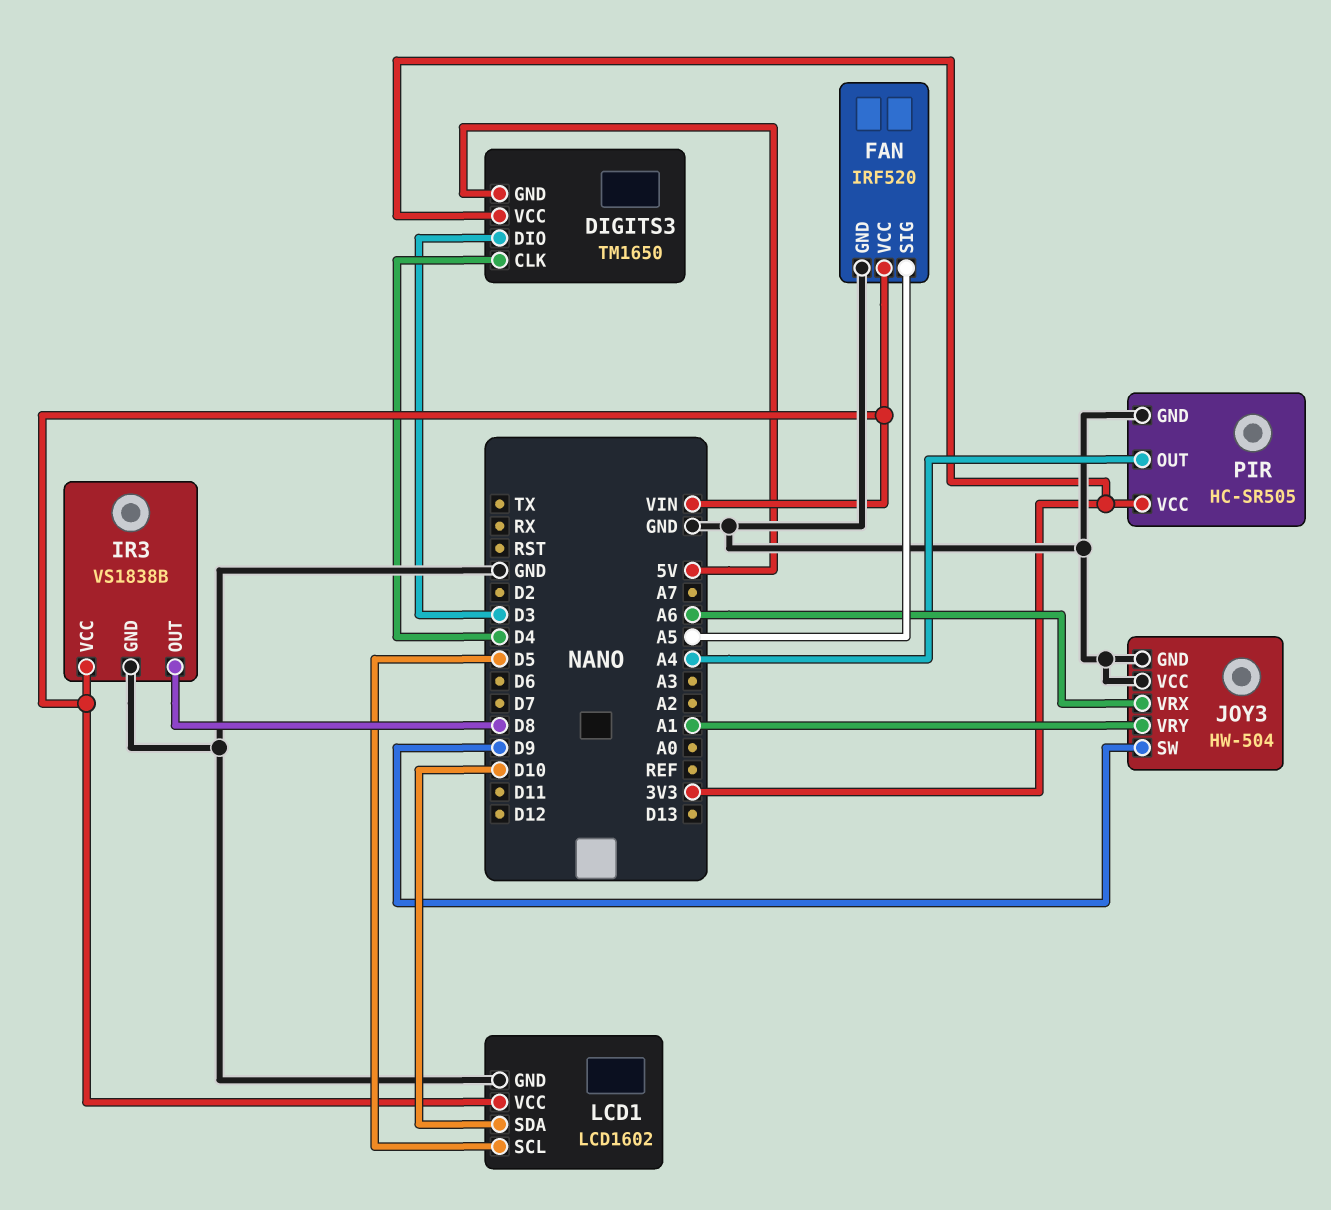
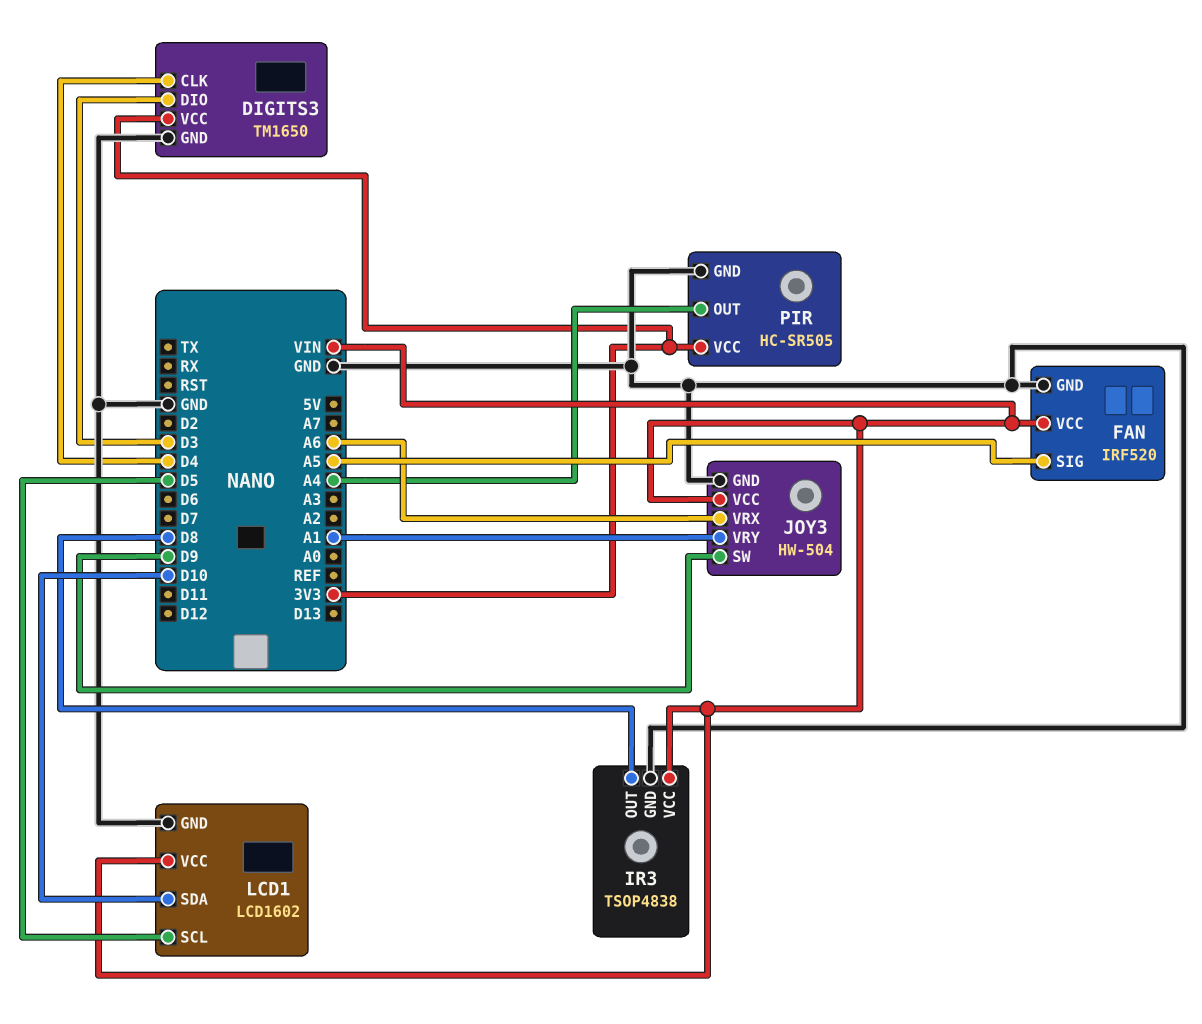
DIGITS3 pin GND: 5V -> GND
IR3: VS1838B -> TSOP4838
JOY3 pin VCC: GND -> VIN

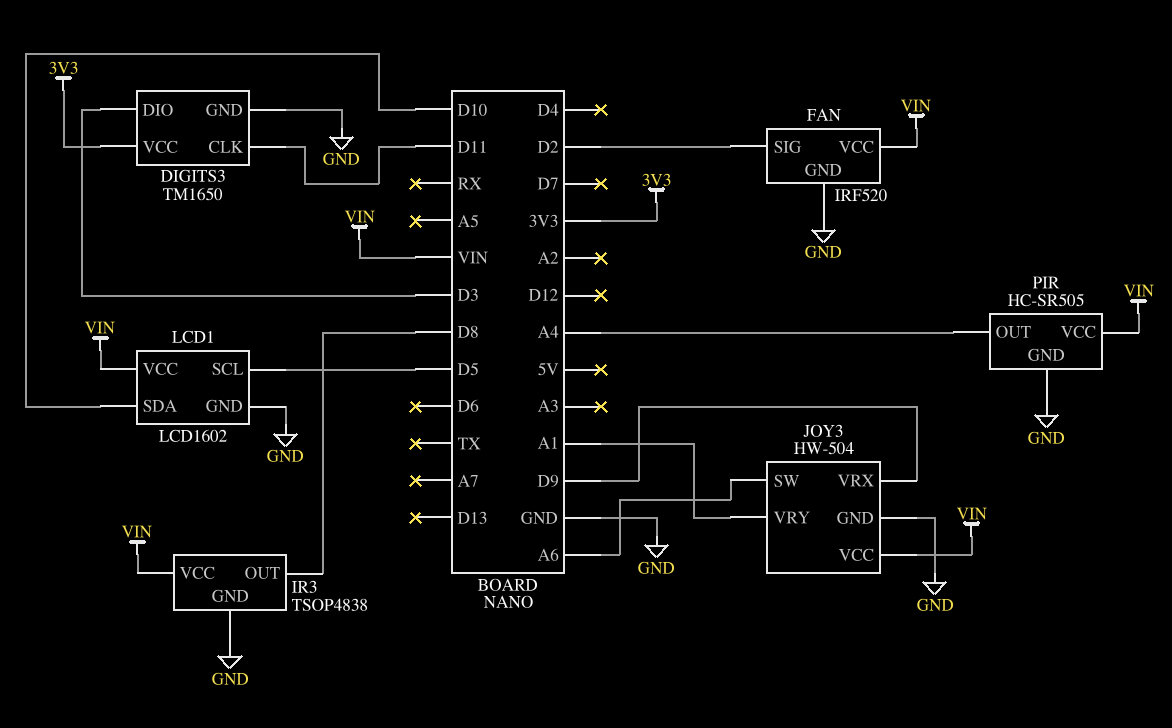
DIGITS3 pin CLK: D4 -> D11
FAN pin SIG: A5 -> D2
JOY3 pin SW: D9 -> A6
JOY3 pin VRX: A6 -> D9
PIR pin VCC: 3V3 -> VIN

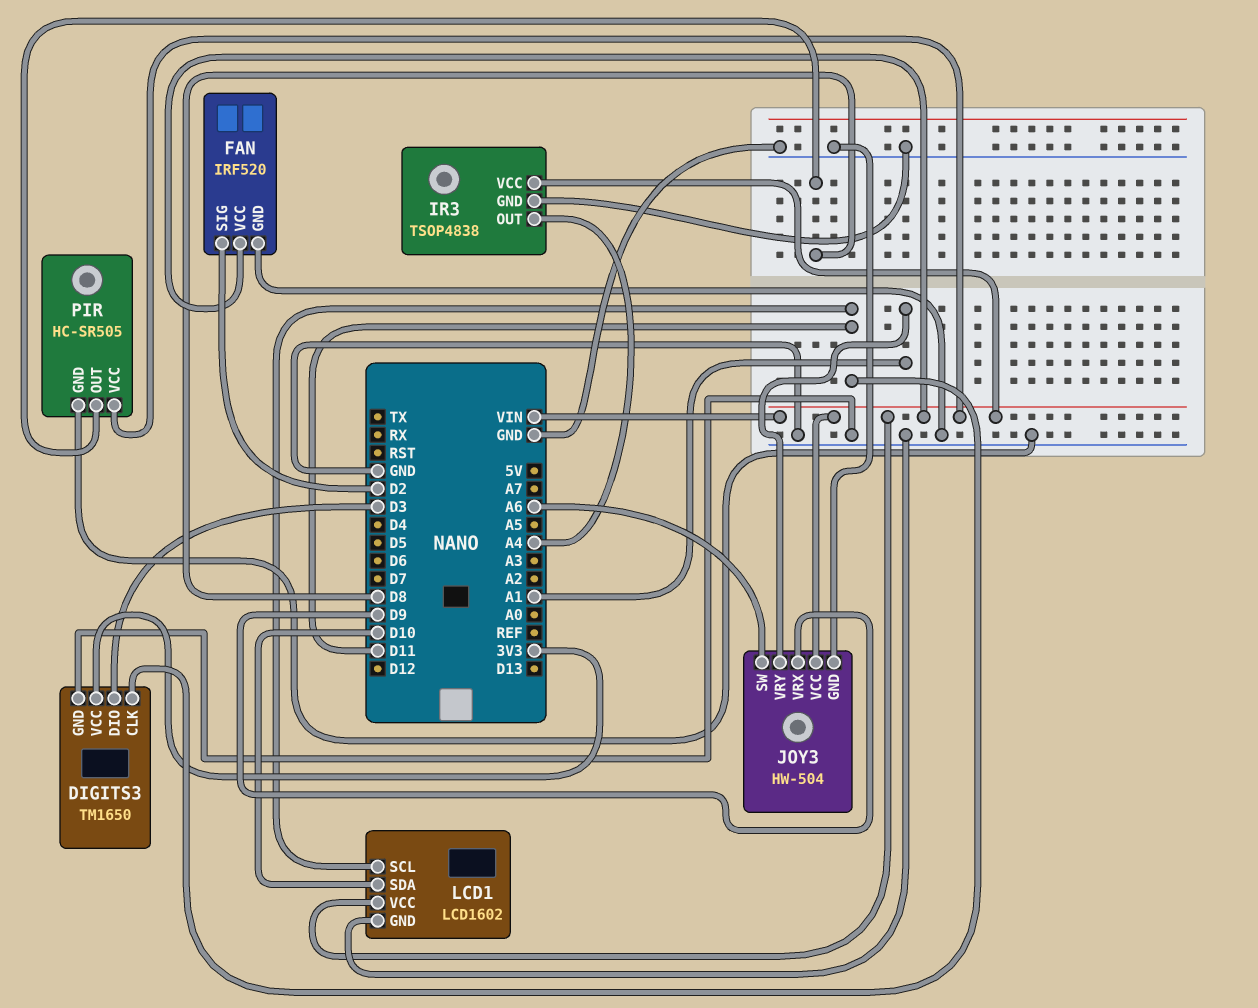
IR3 pin OUT: D8 -> A4
LCD1 pin SCL: D5 -> D11
PIR pin OUT: A4 -> D8

